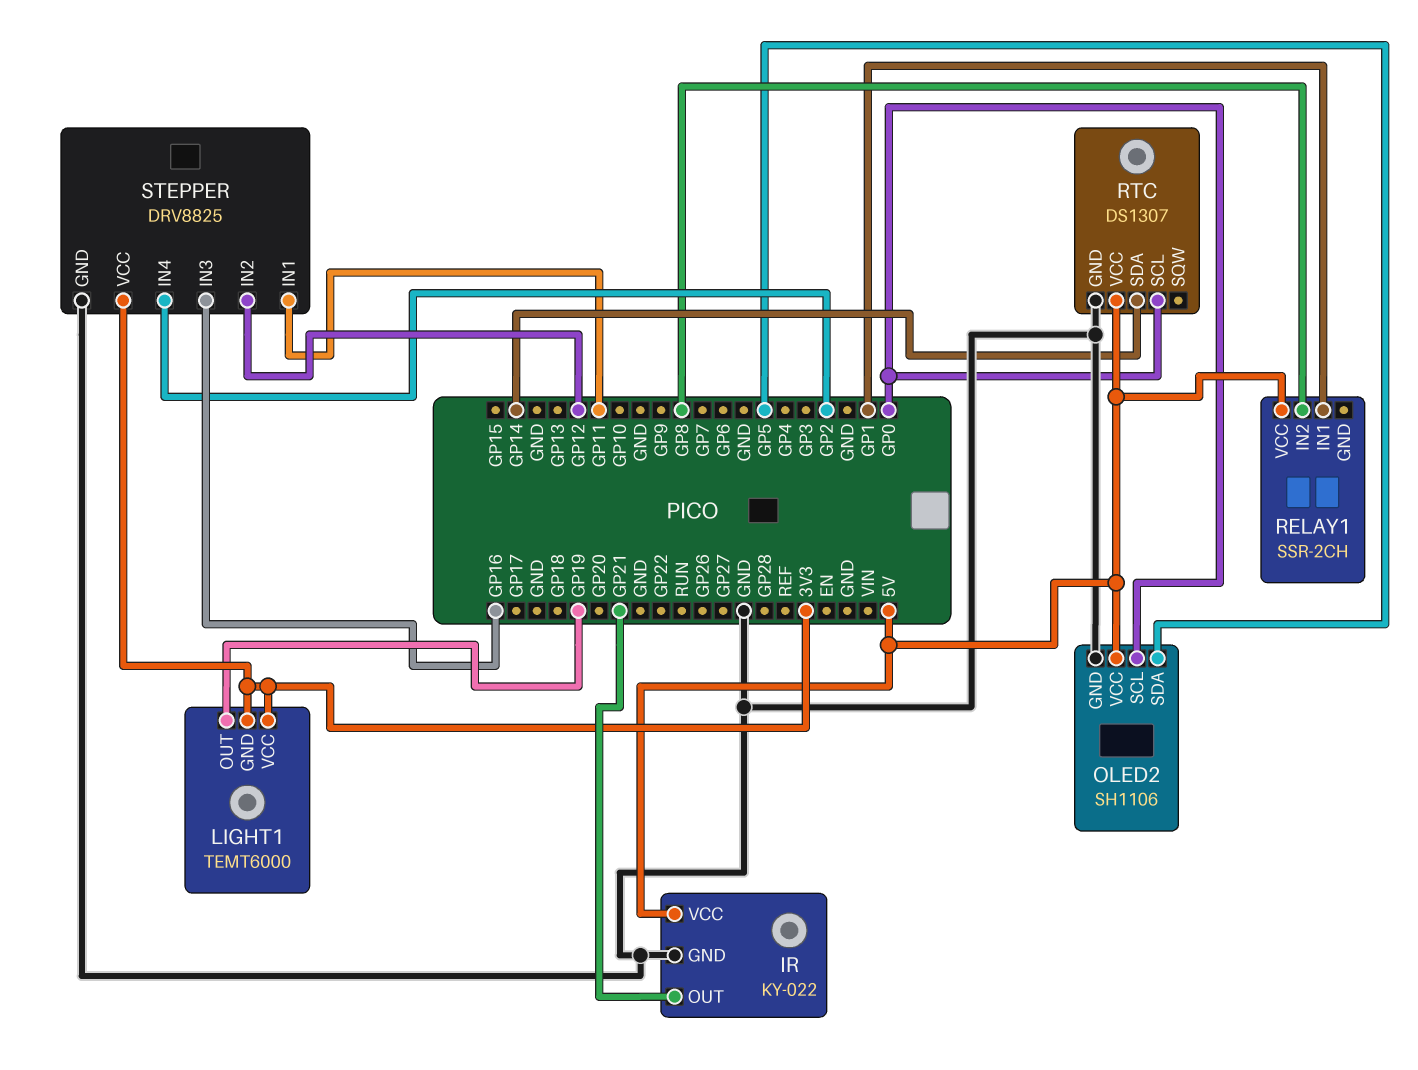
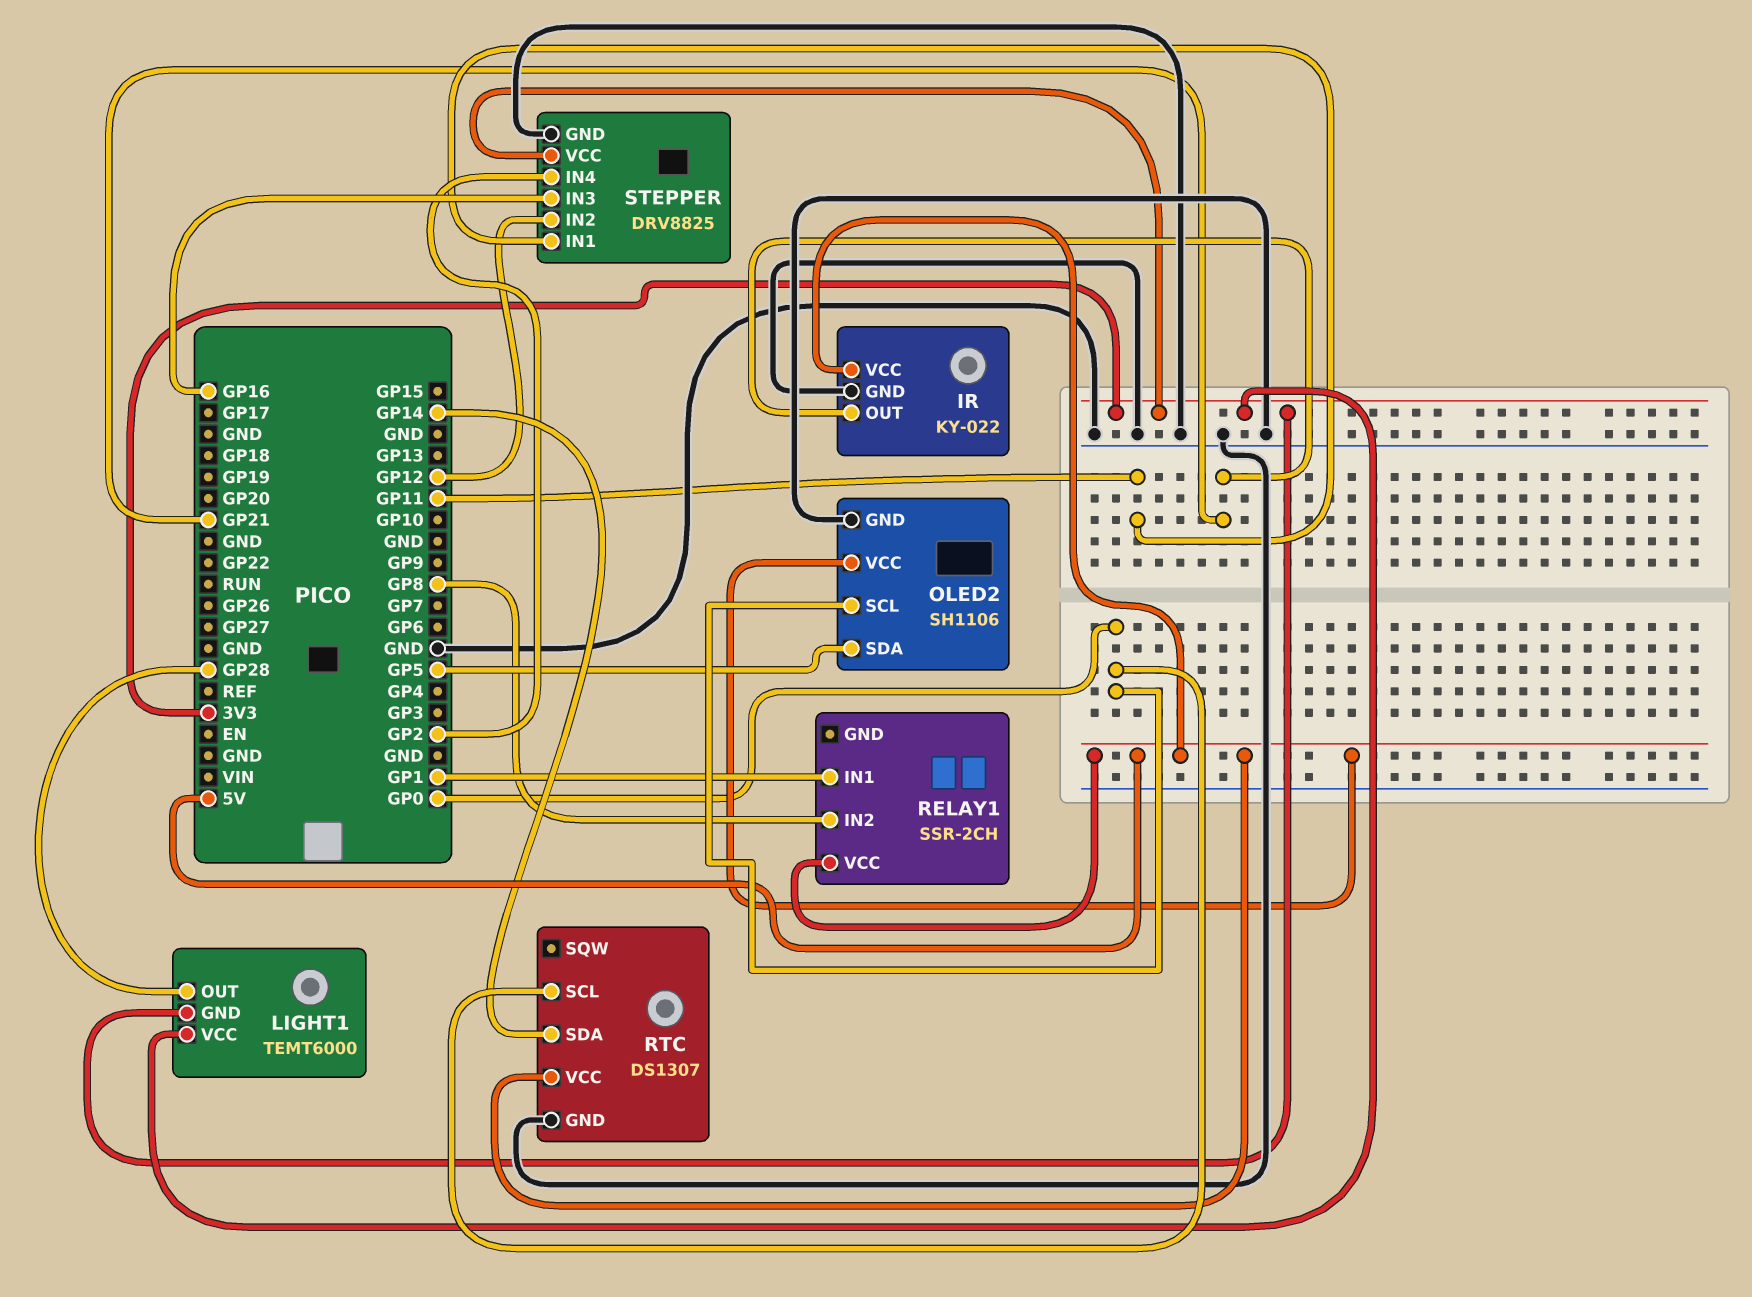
LIGHT1 pin OUT: GP19 -> GP28

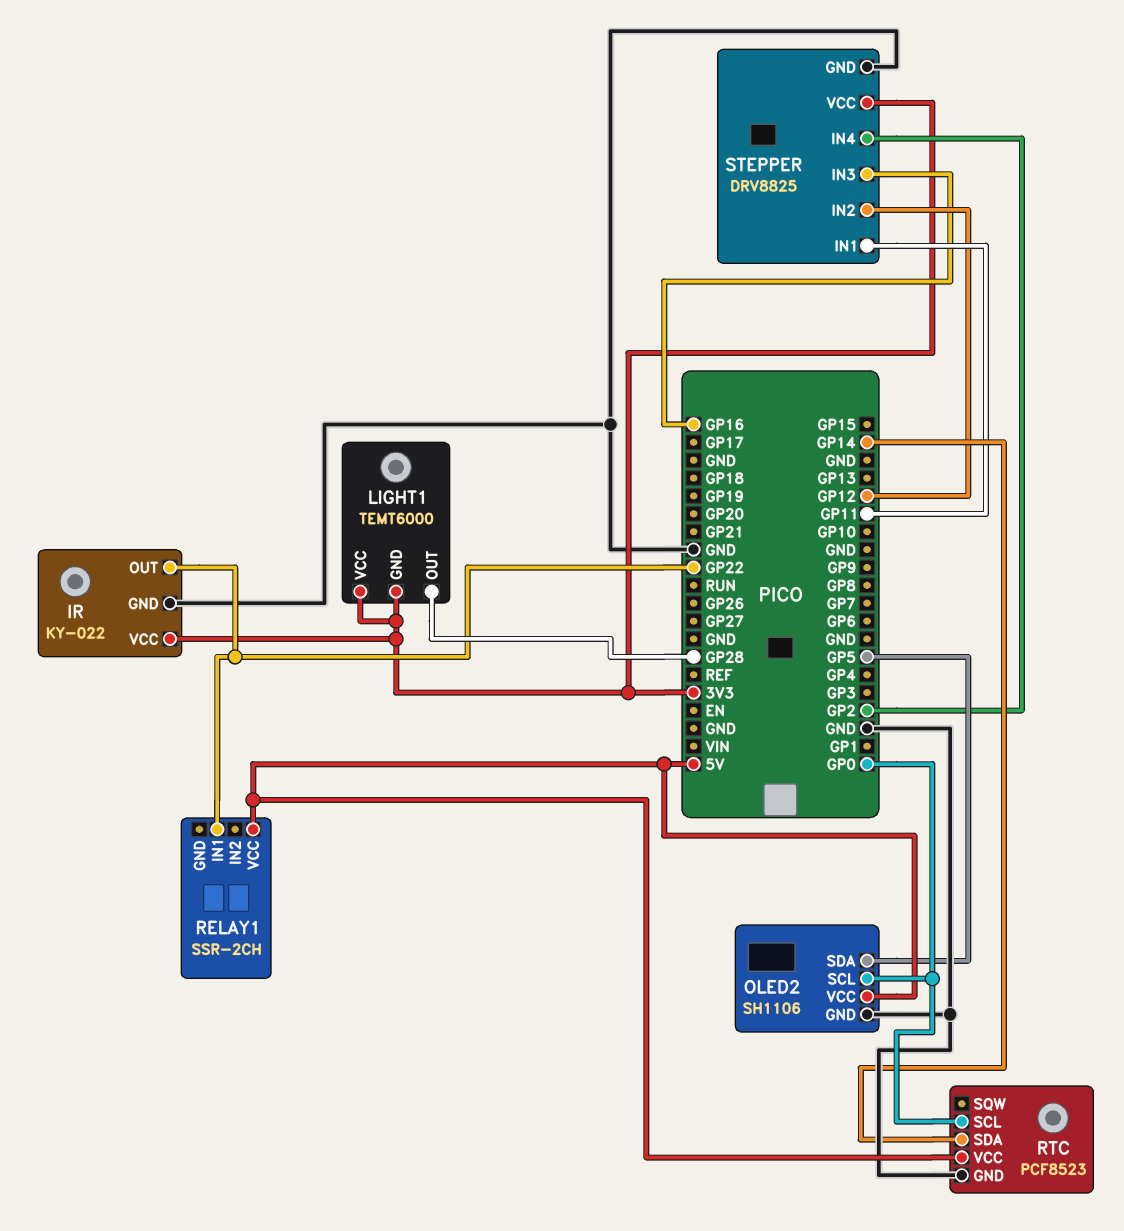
IR pin OUT: GP21 -> GP22
IR pin VCC: 5V -> 3V3
RELAY1 pin IN1: GP1 -> GP22
RELAY1 pin IN2: GP8 -> none
RTC: DS1307 -> PCF8523

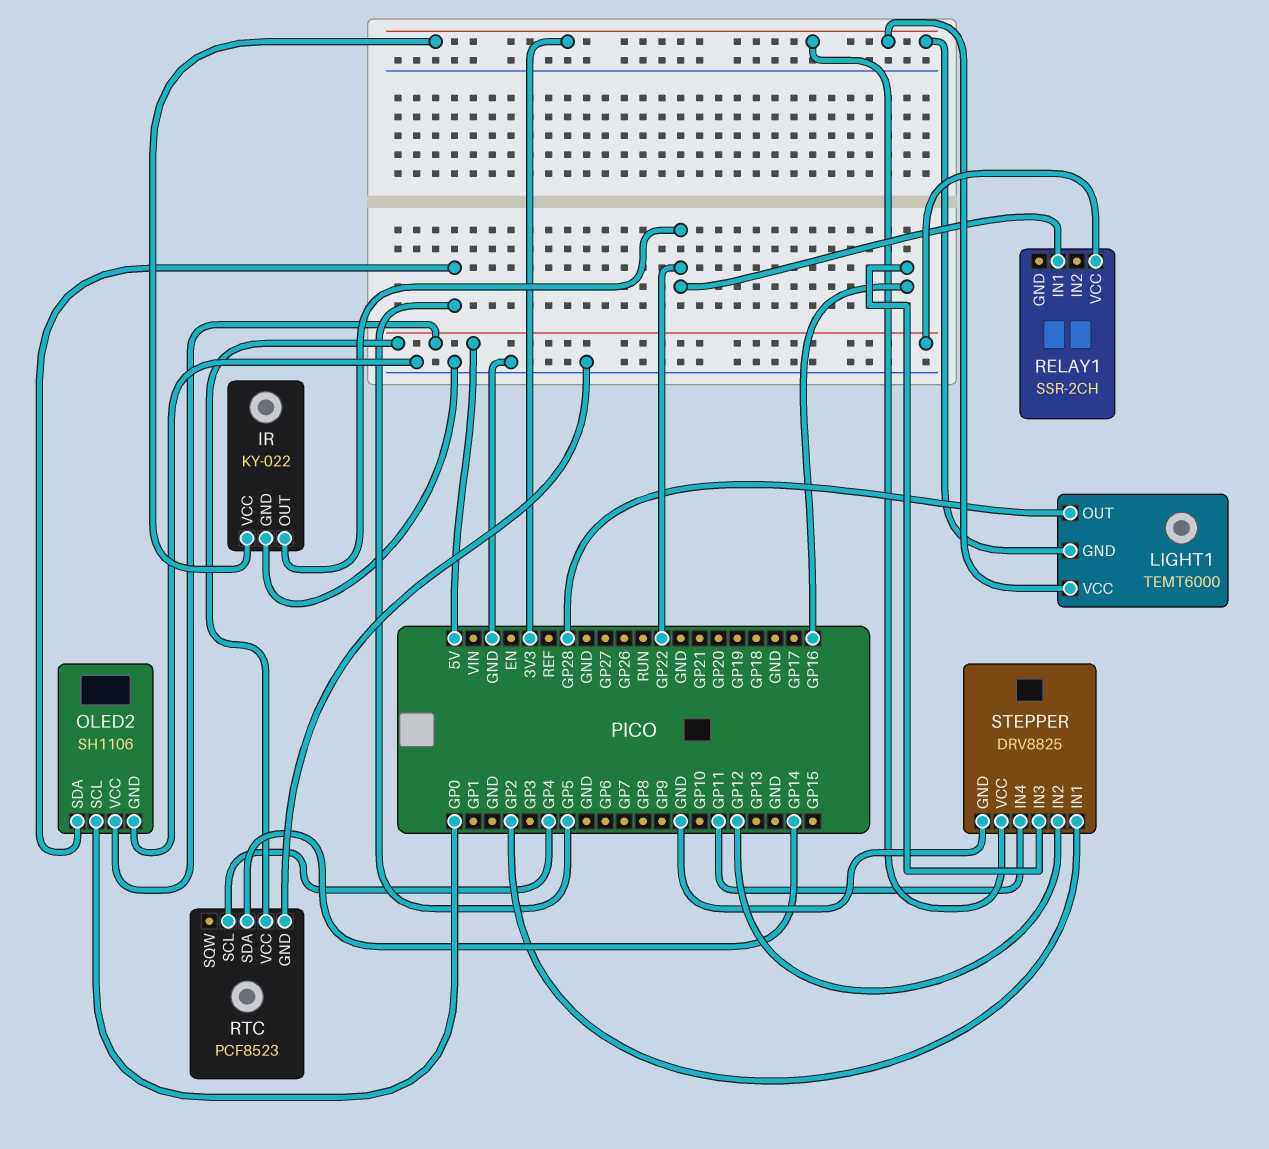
RTC pin SCL: GP0 -> GP4
STEPPER pin IN1: GP11 -> GP2
STEPPER pin IN4: GP2 -> GP11

